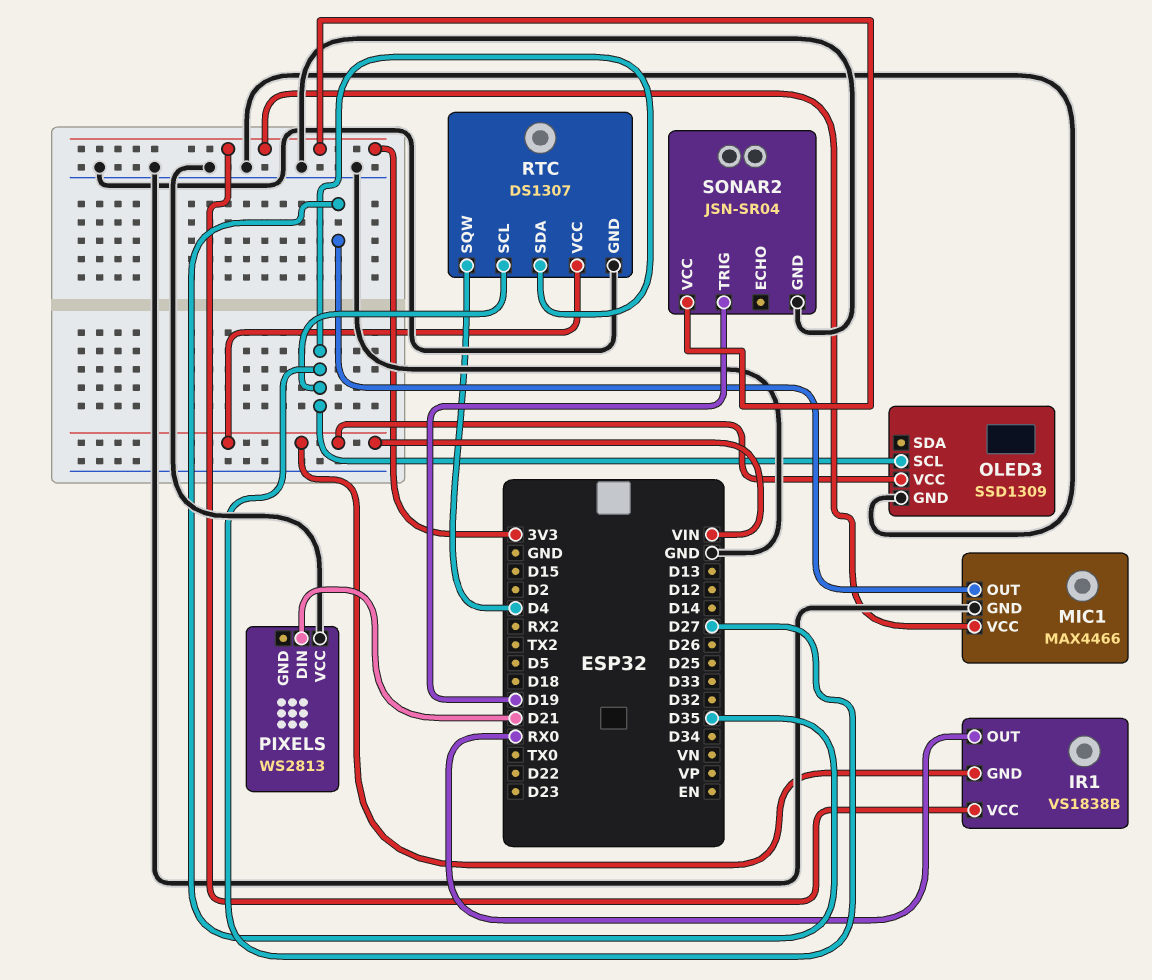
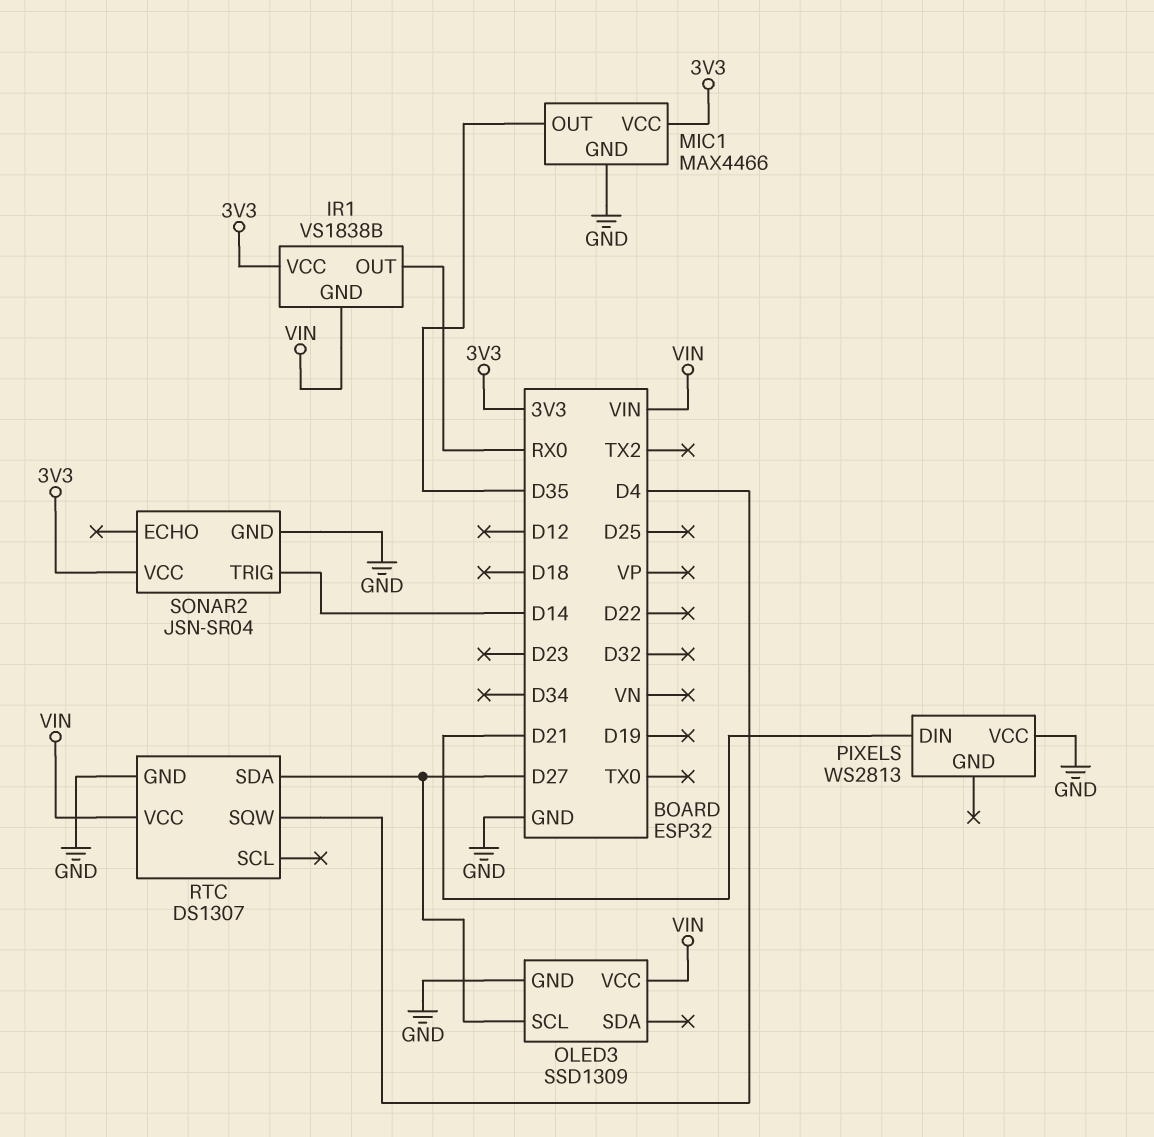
RTC pin SCL: D27 -> none
SONAR2 pin TRIG: D19 -> D14

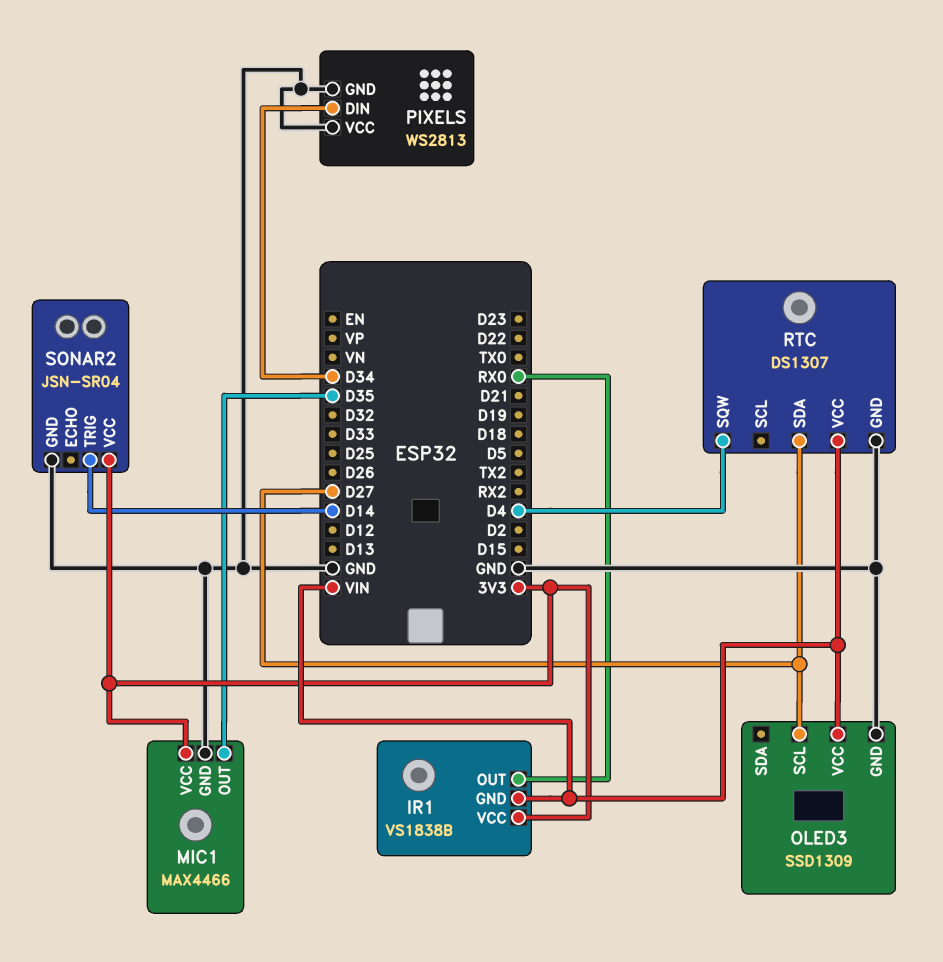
PIXELS pin DIN: D21 -> D34
PIXELS pin GND: none -> GND

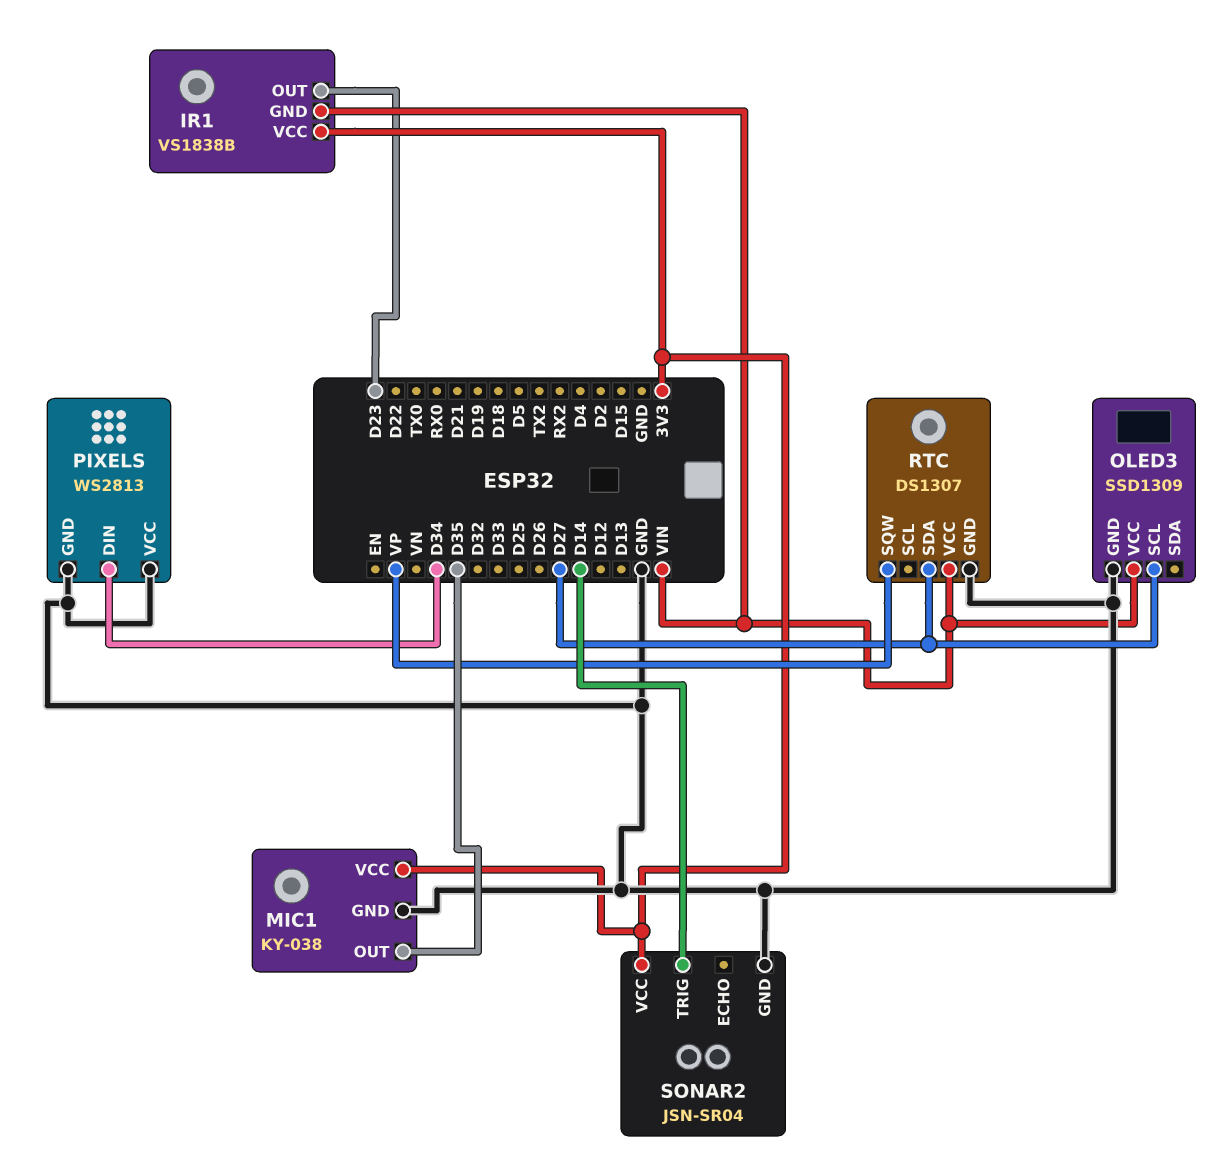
IR1 pin OUT: RX0 -> D23
MIC1: MAX4466 -> KY-038
RTC pin SQW: D4 -> VP

